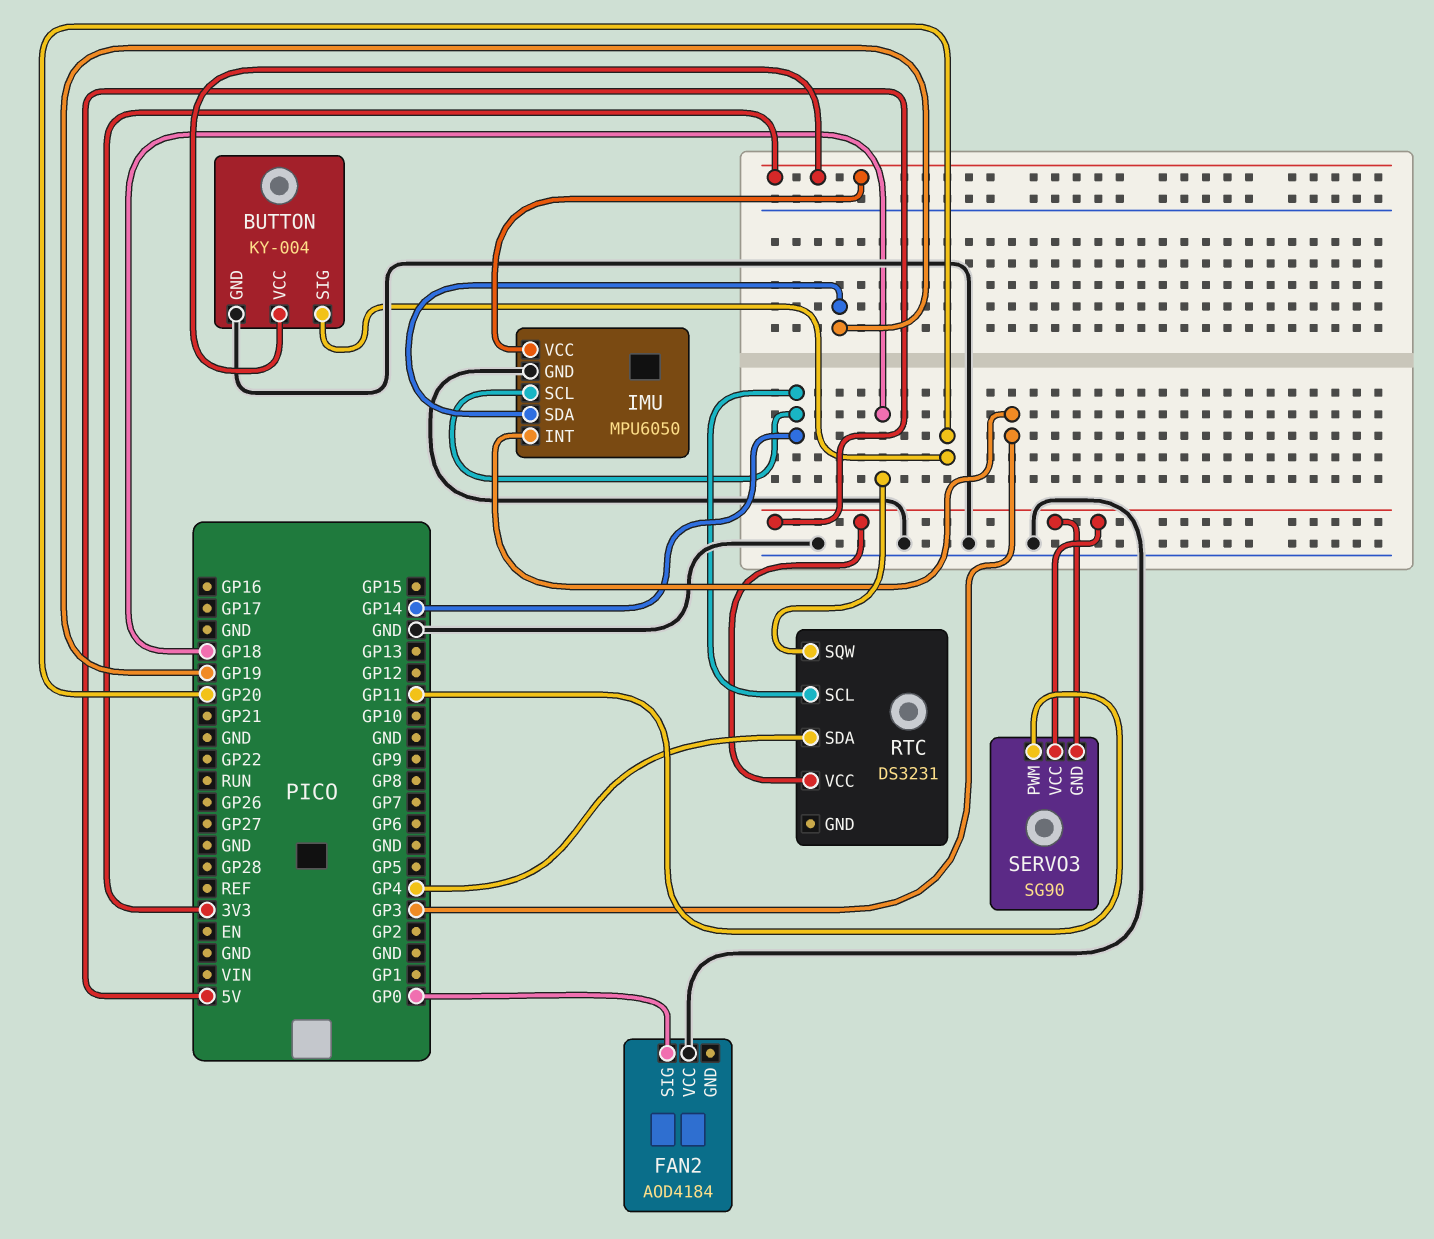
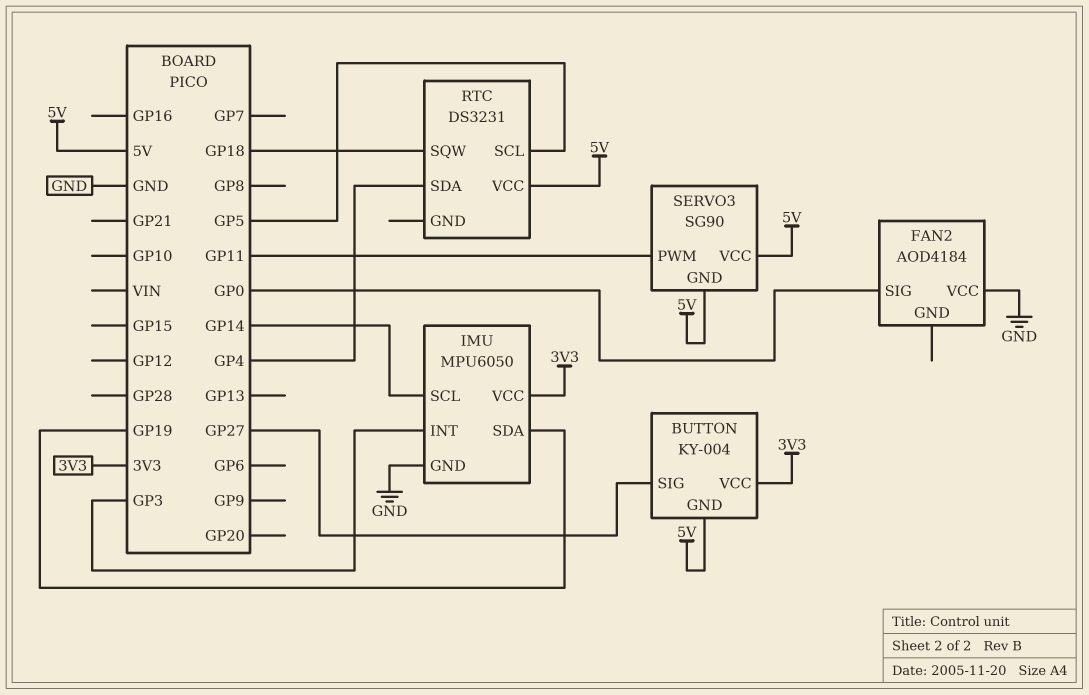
BUTTON pin GND: GND -> 5V
BUTTON pin SIG: GP20 -> GP27
RTC pin SCL: GP14 -> GP5

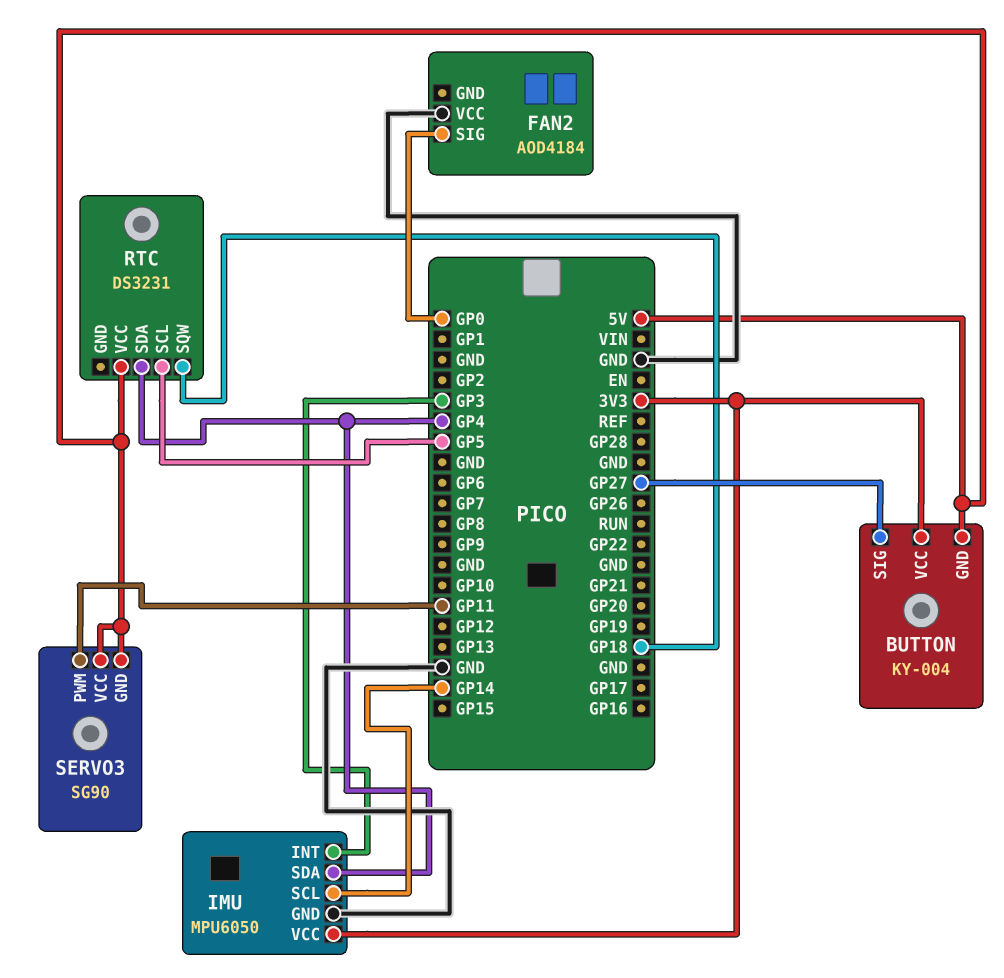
IMU pin SDA: GP19 -> GP4

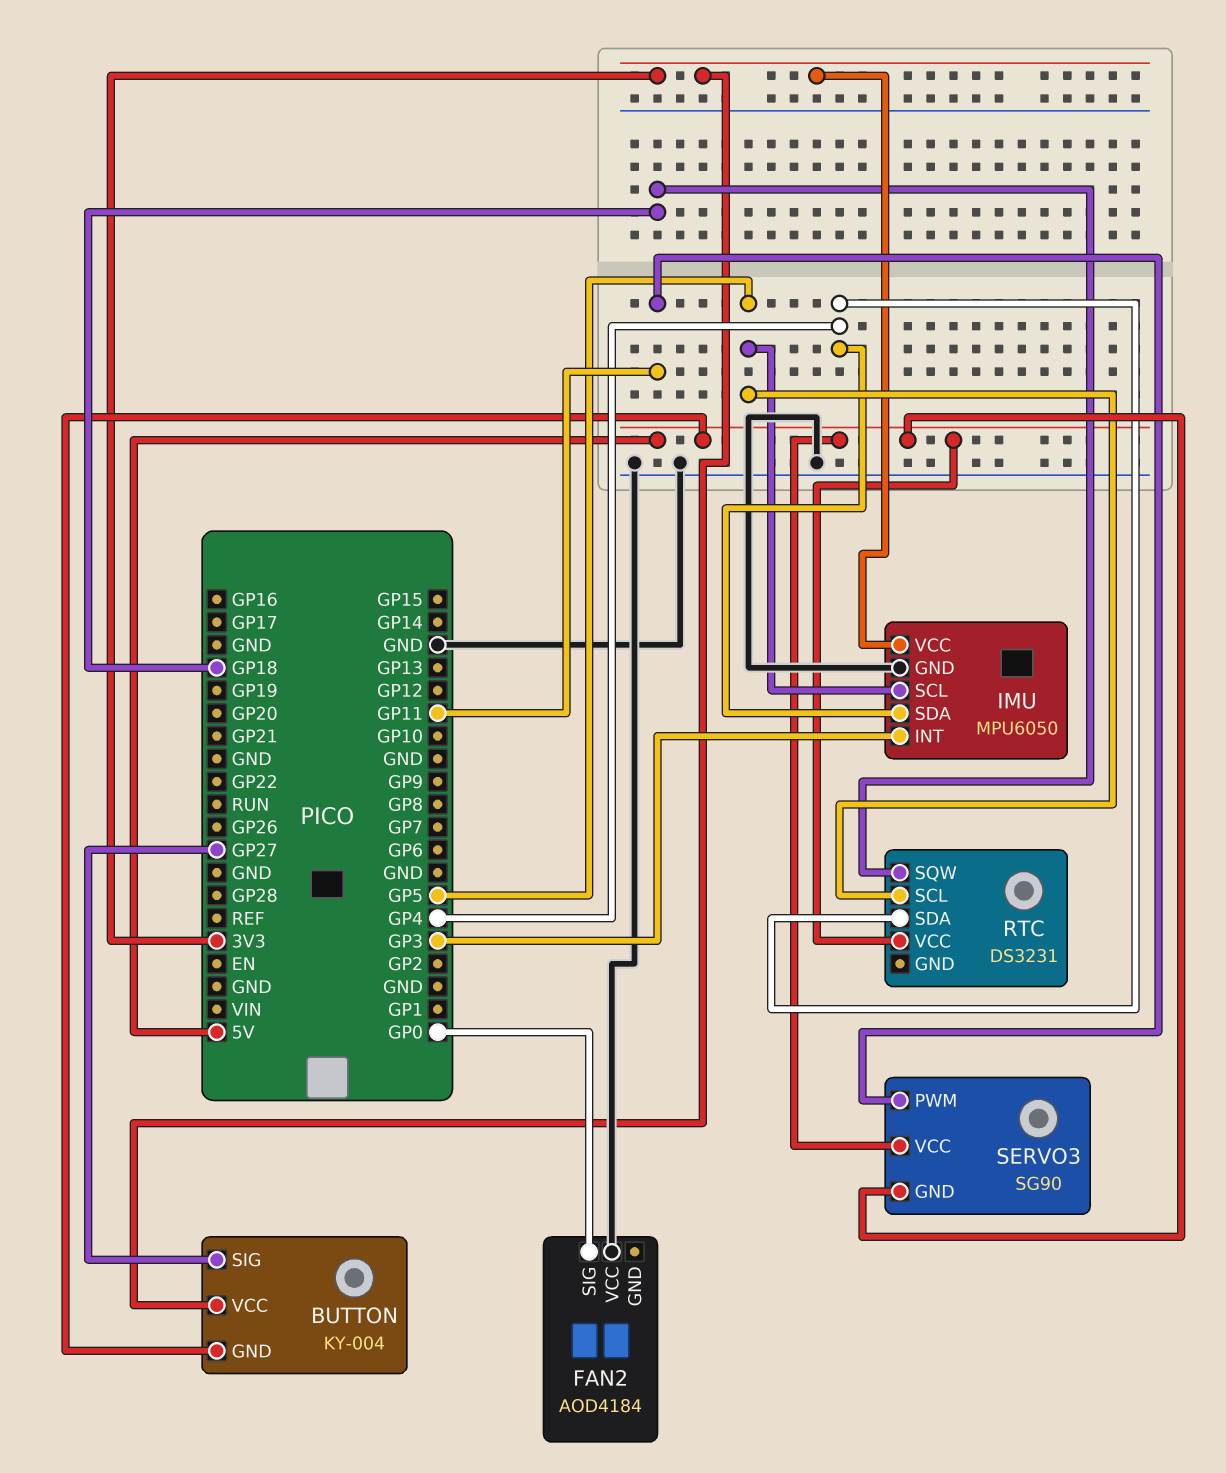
IMU pin SCL: GP14 -> GP5

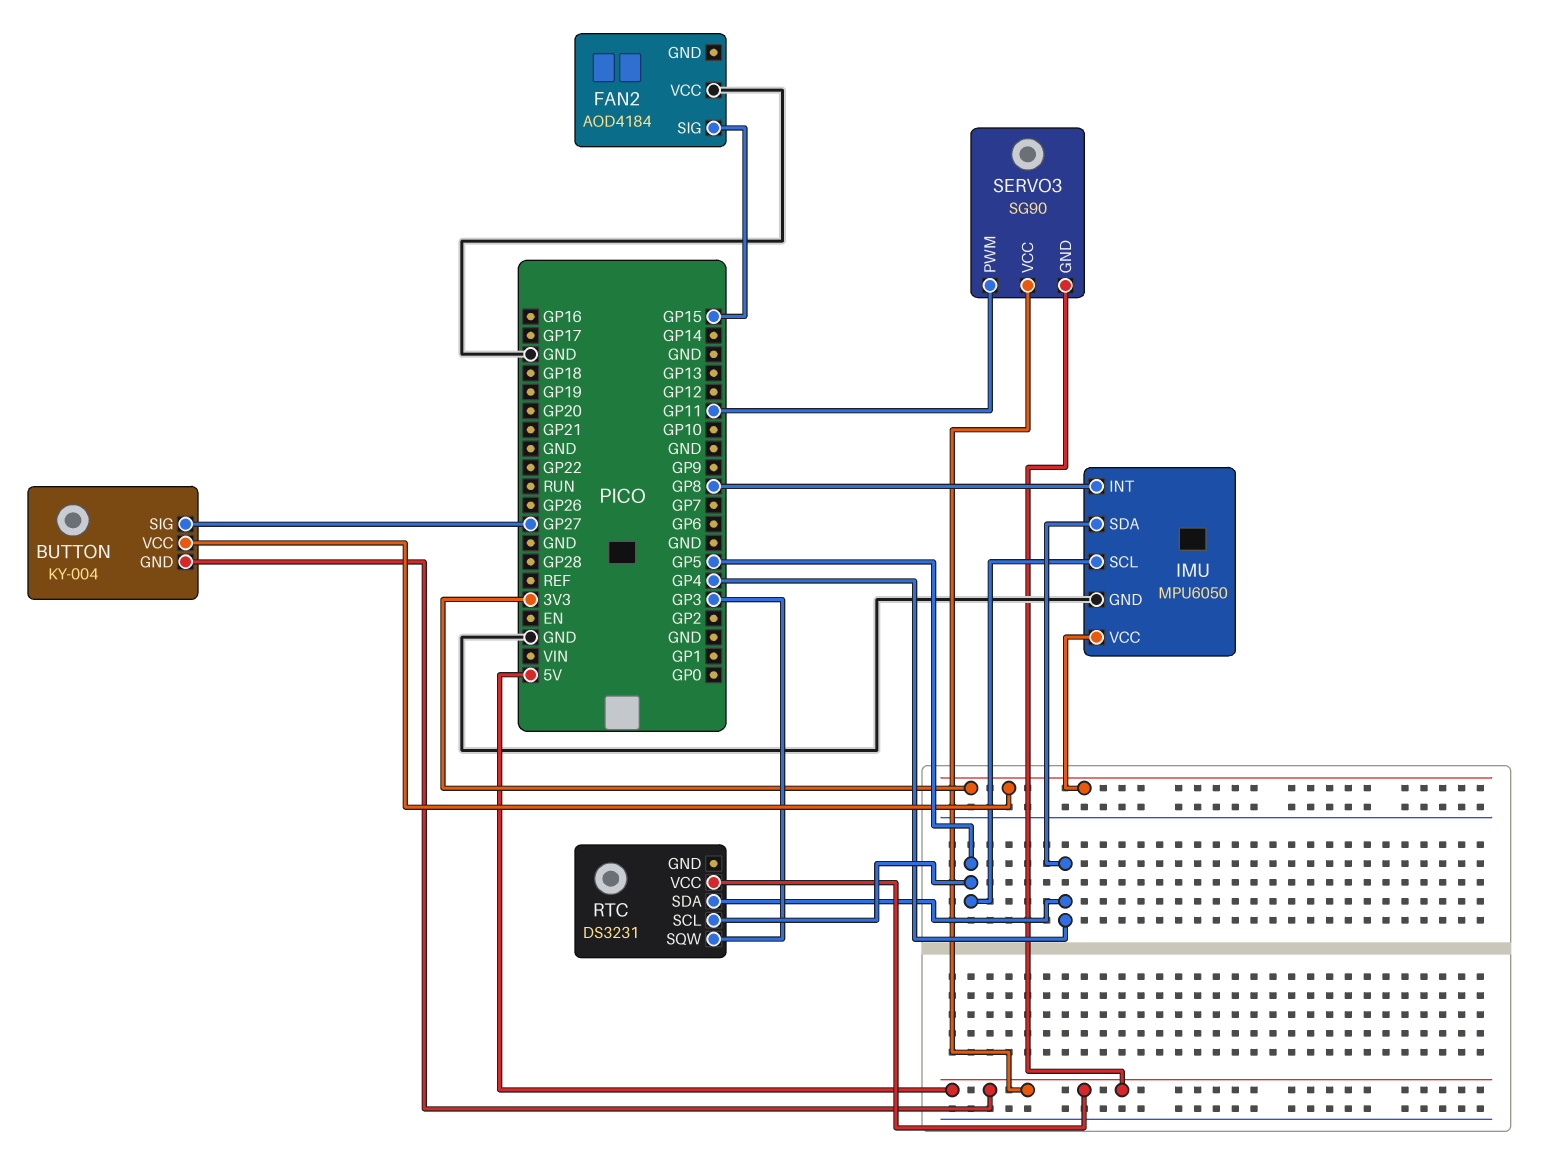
FAN2 pin SIG: GP0 -> GP15
IMU pin INT: GP3 -> GP8
RTC pin SQW: GP18 -> GP3

